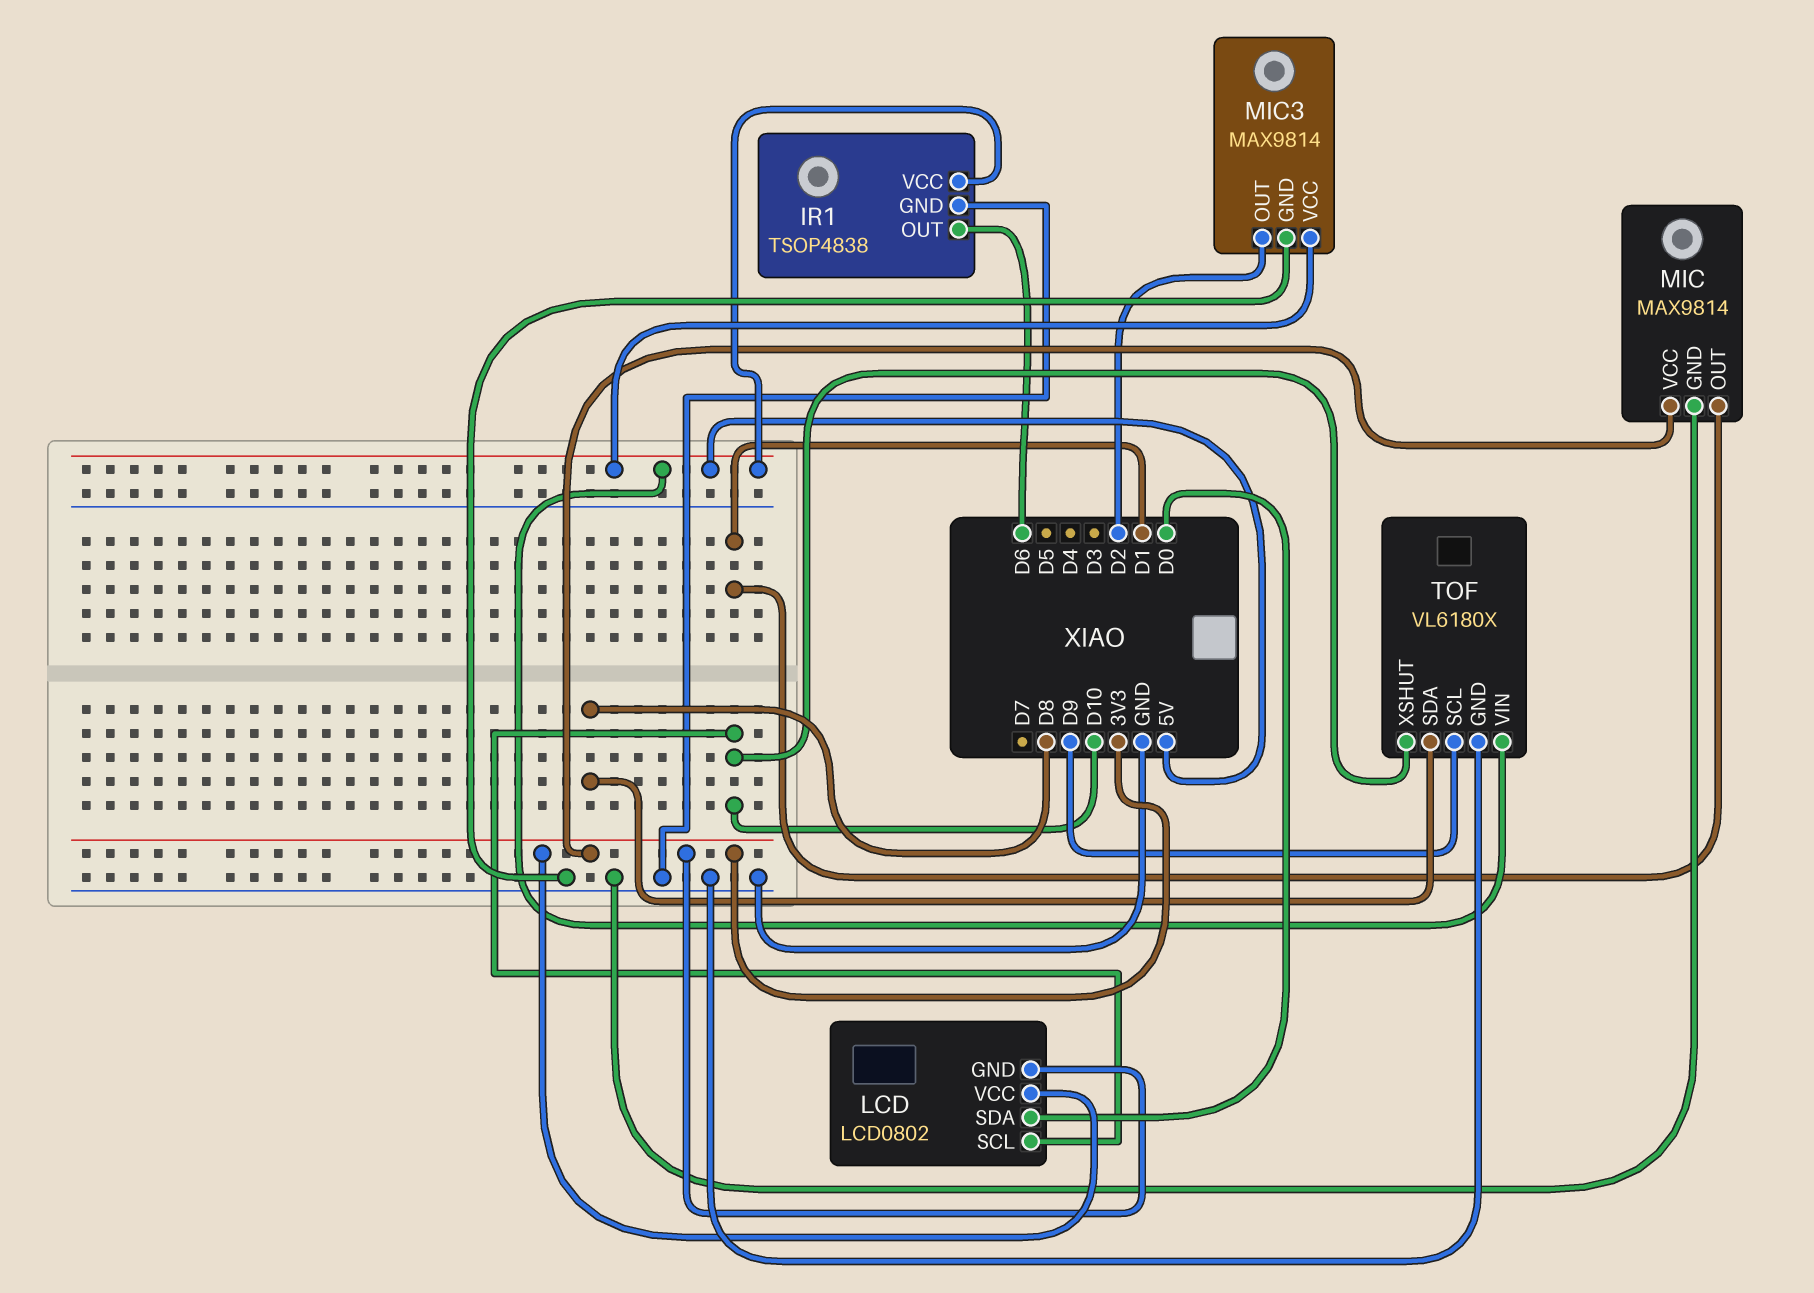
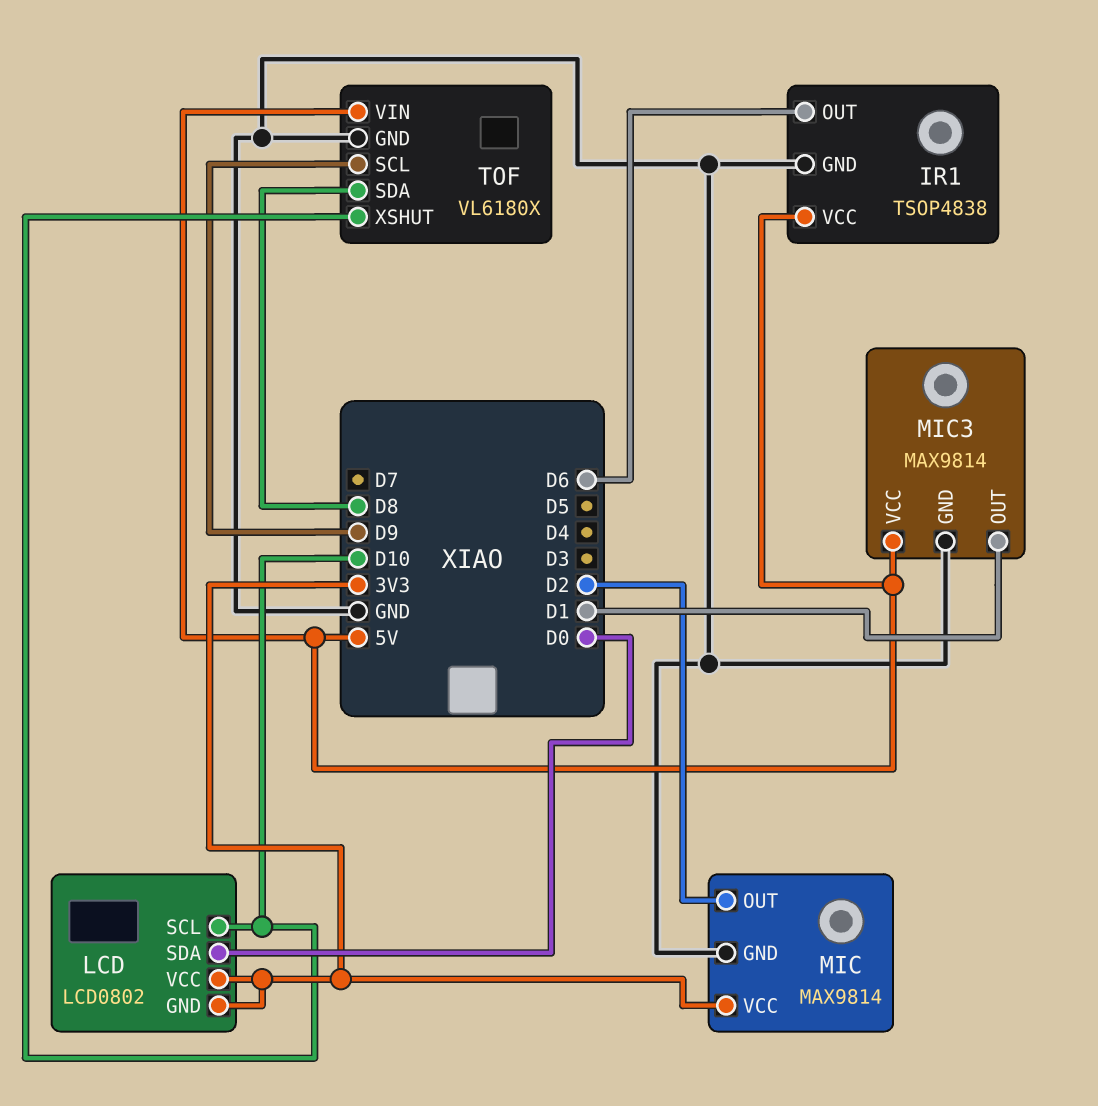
MIC pin OUT: D1 -> D2
MIC3 pin OUT: D2 -> D1

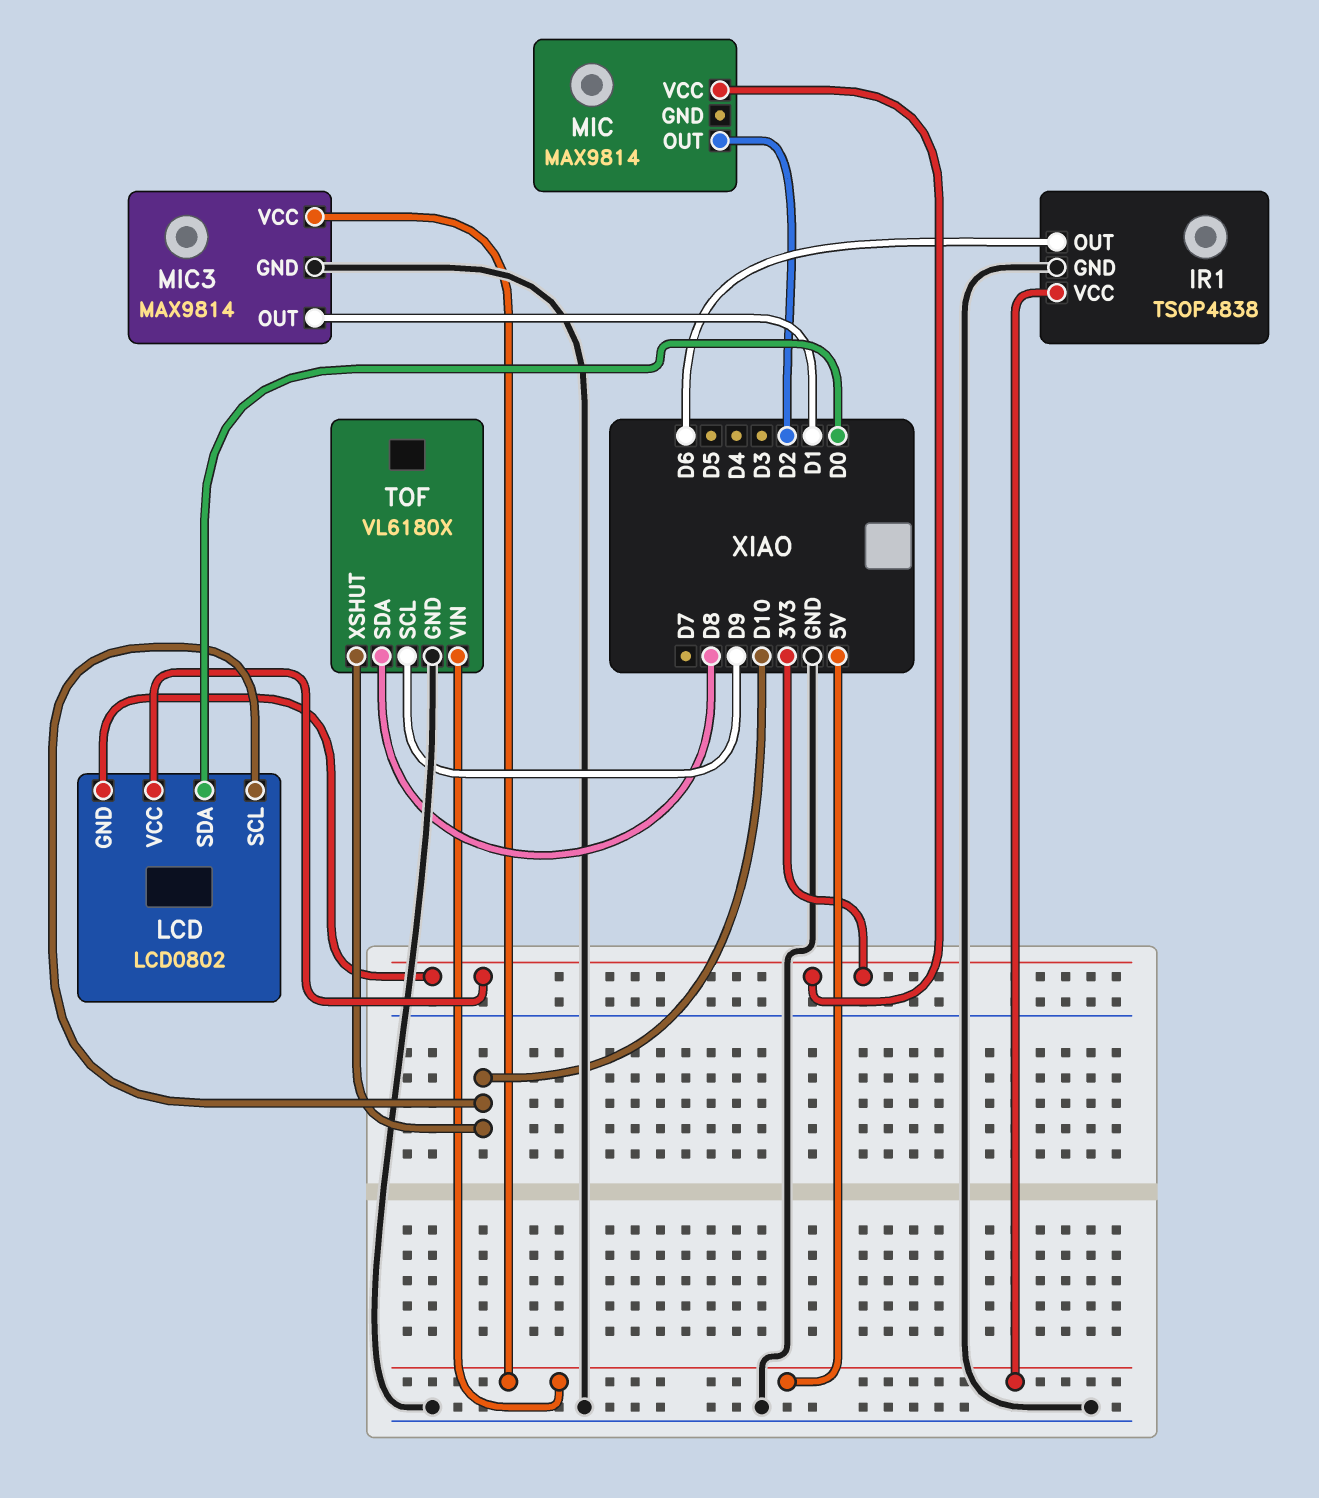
MIC pin GND: GND -> none

